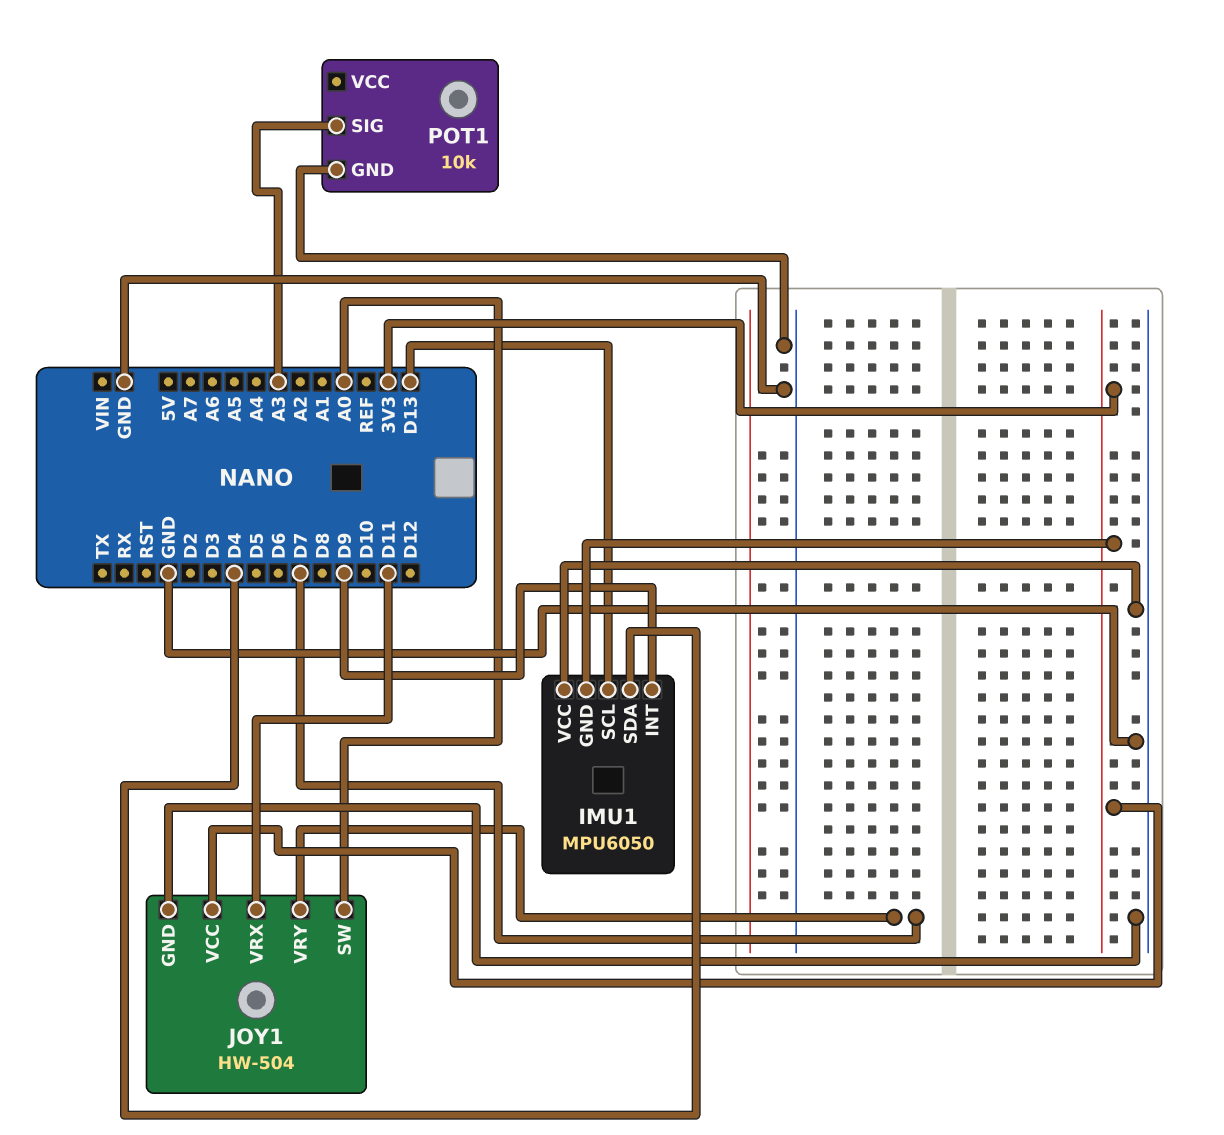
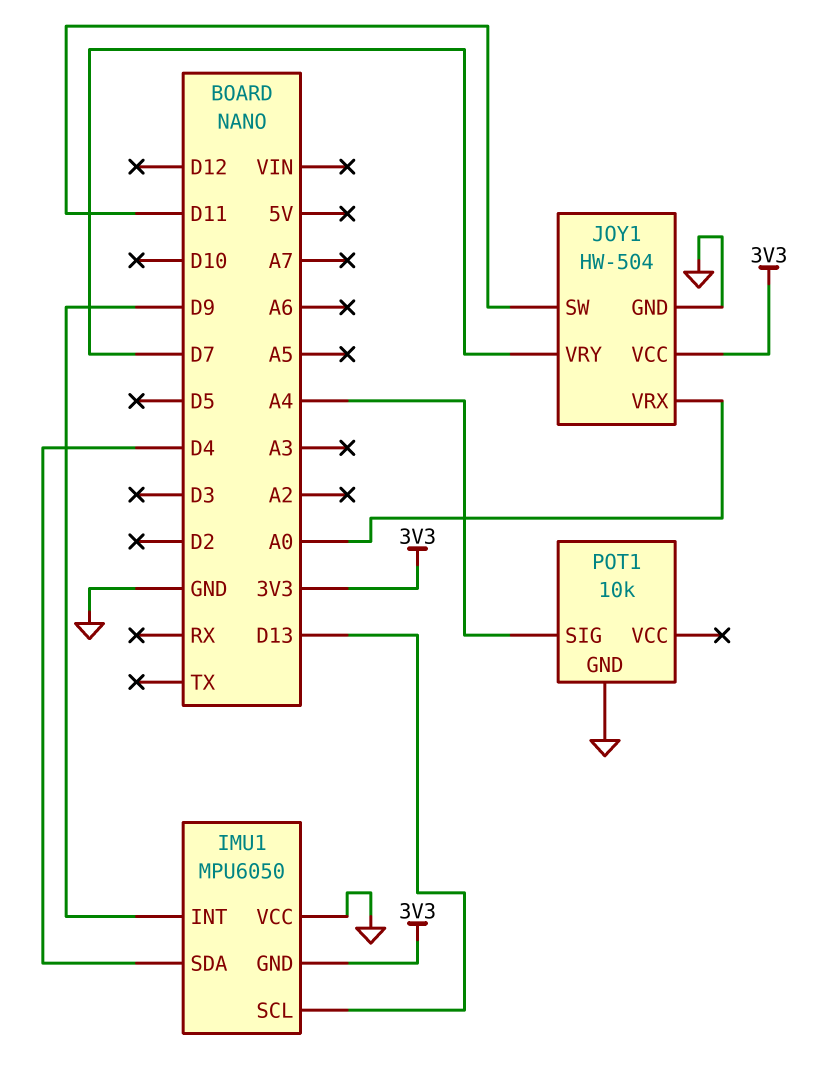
JOY1 pin SW: A0 -> D11
JOY1 pin VRX: D11 -> A0
POT1 pin SIG: A3 -> A4

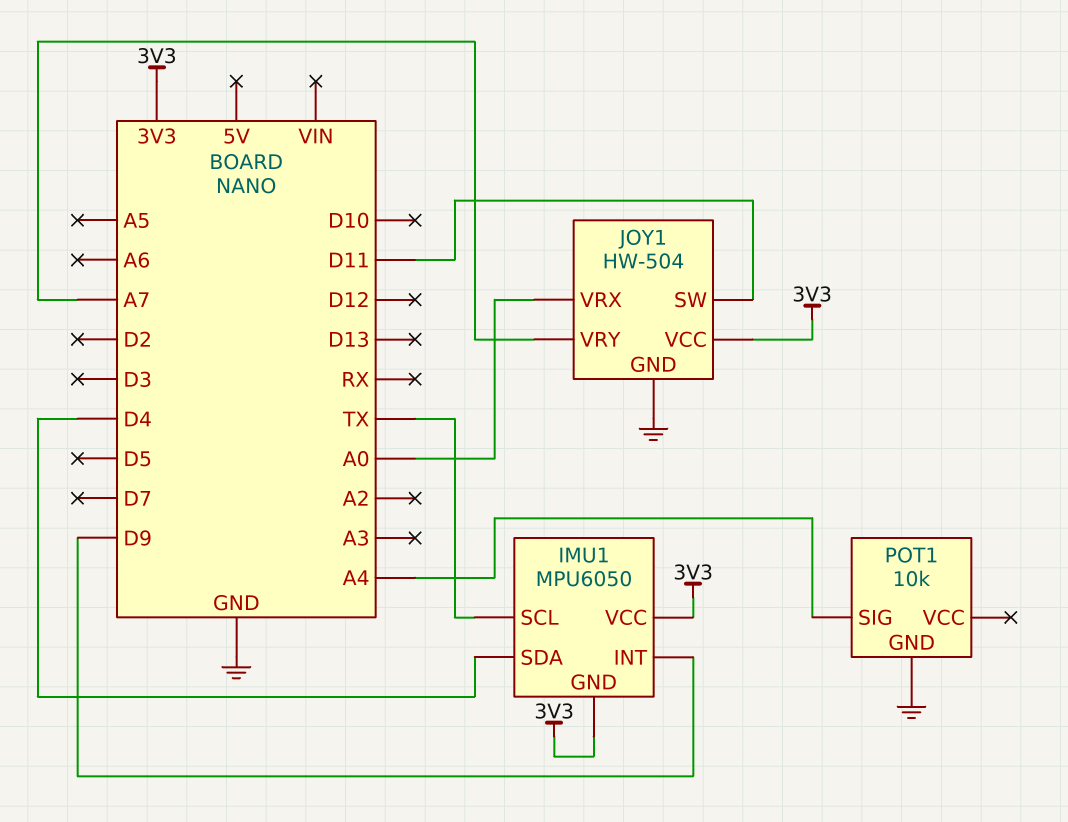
IMU1 pin SCL: D13 -> TX
IMU1 pin VCC: GND -> 3V3
JOY1 pin VRY: D7 -> A7

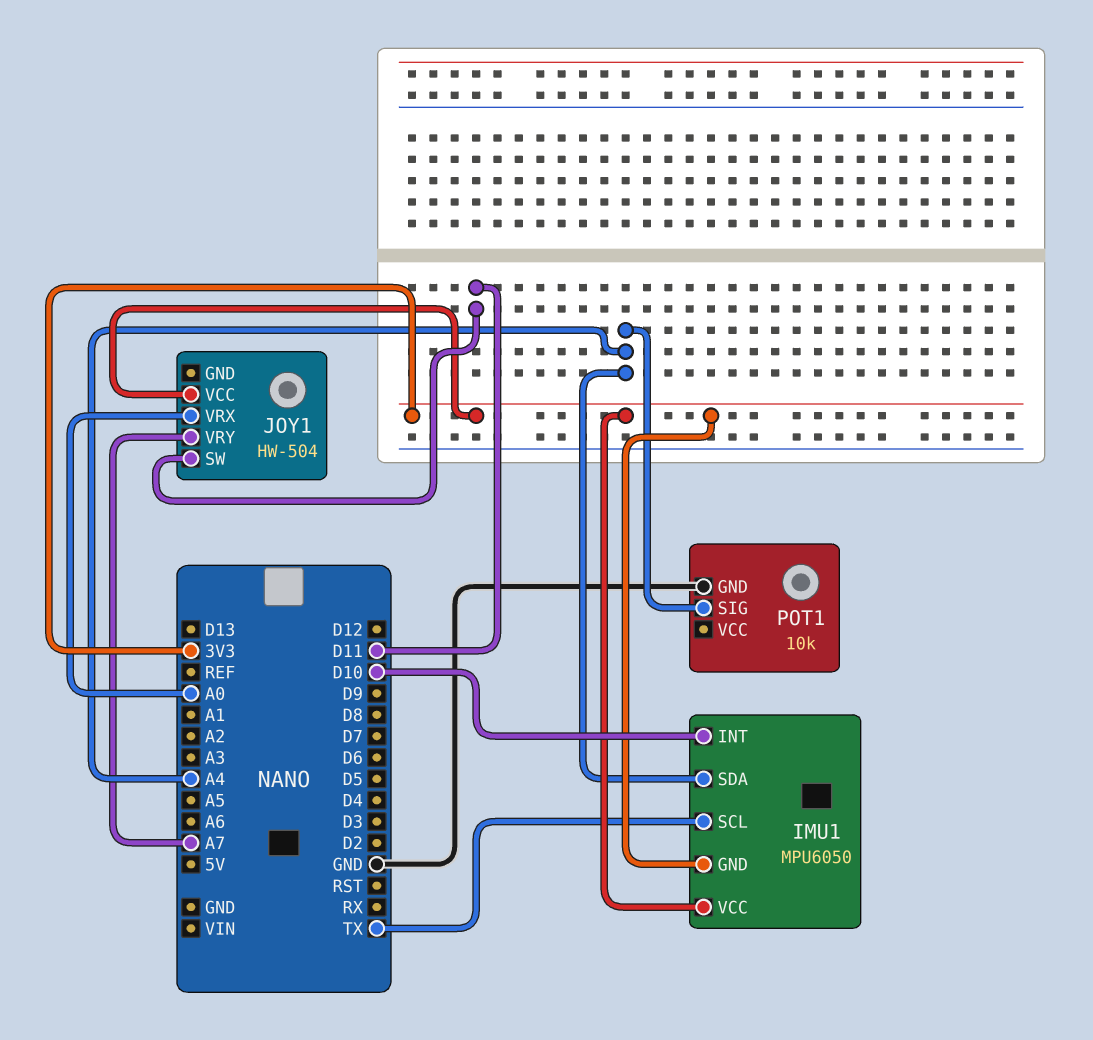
IMU1 pin INT: D9 -> D10
IMU1 pin SDA: D4 -> A4
JOY1 pin GND: GND -> none

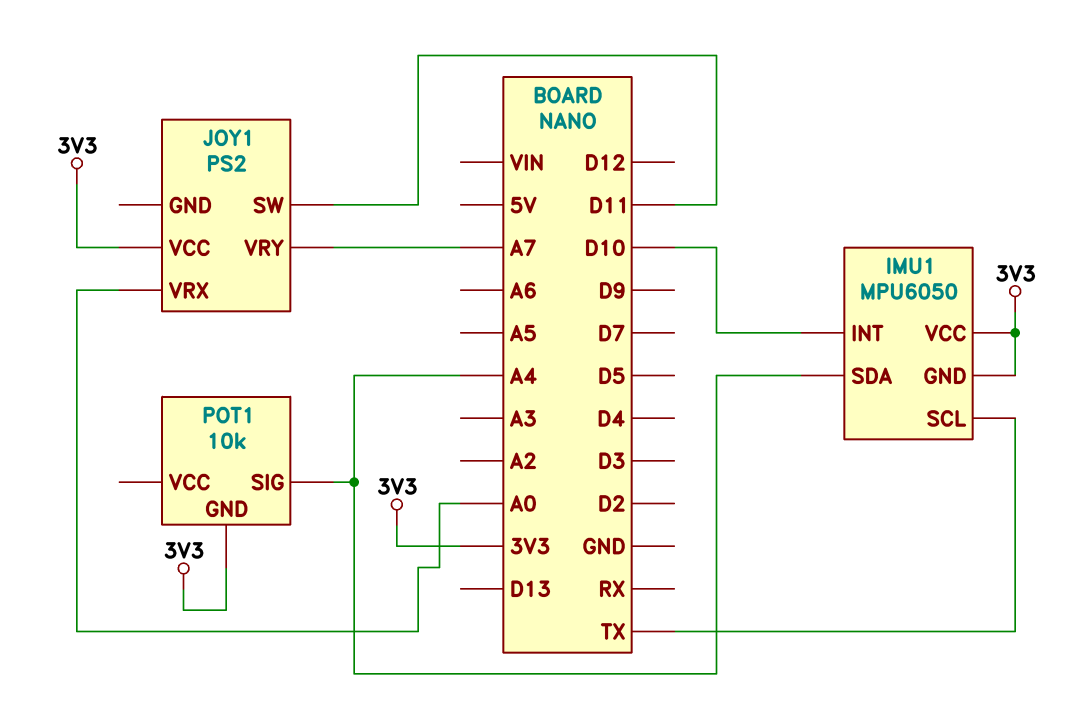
JOY1: HW-504 -> PS2
POT1 pin GND: GND -> 3V3

